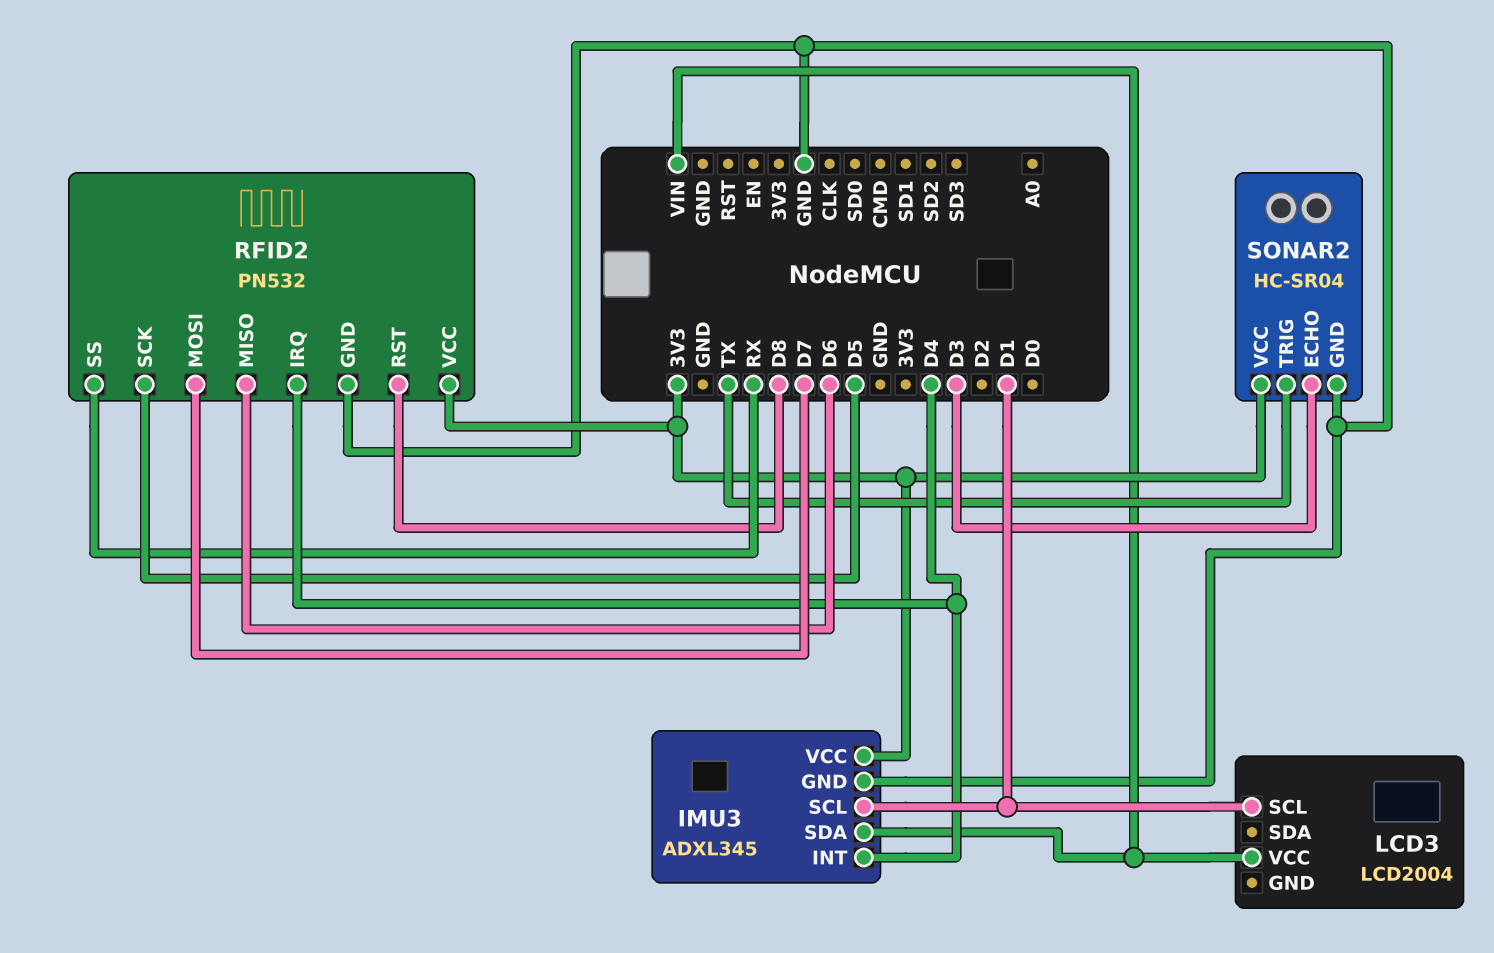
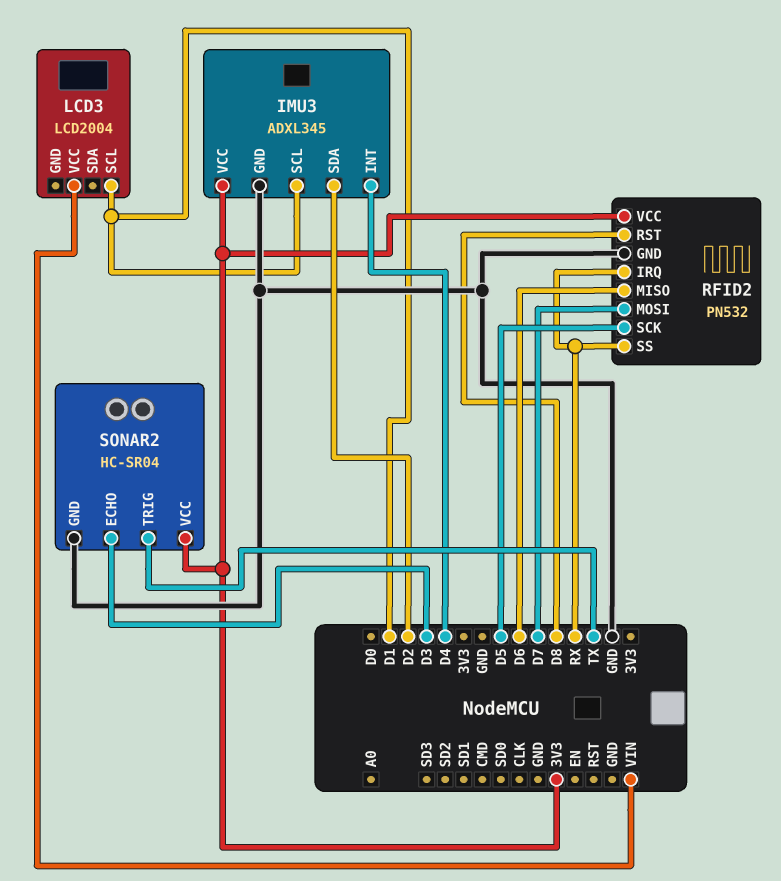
IMU3 pin SDA: VIN -> D2
RFID2 pin IRQ: D4 -> RX

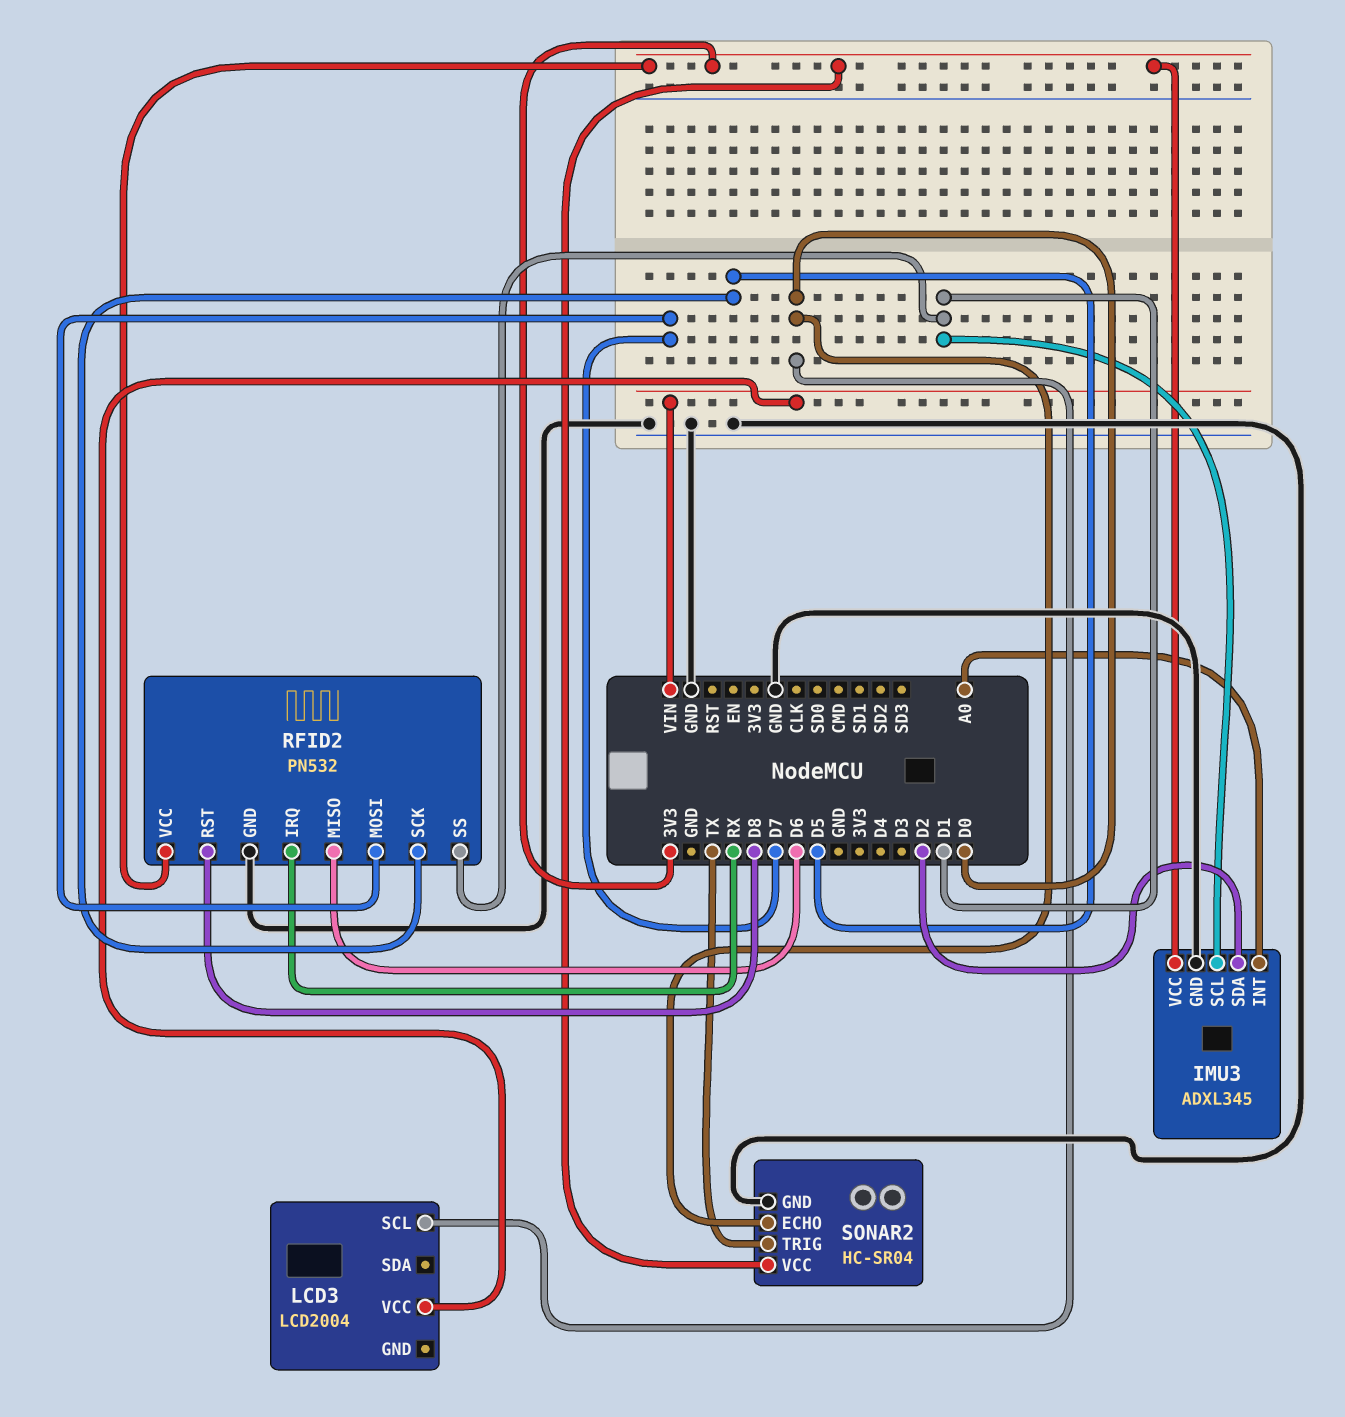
IMU3 pin INT: D4 -> A0
LCD3 pin SCL: D1 -> D0
RFID2 pin SS: RX -> D1
SONAR2 pin ECHO: D3 -> D0

